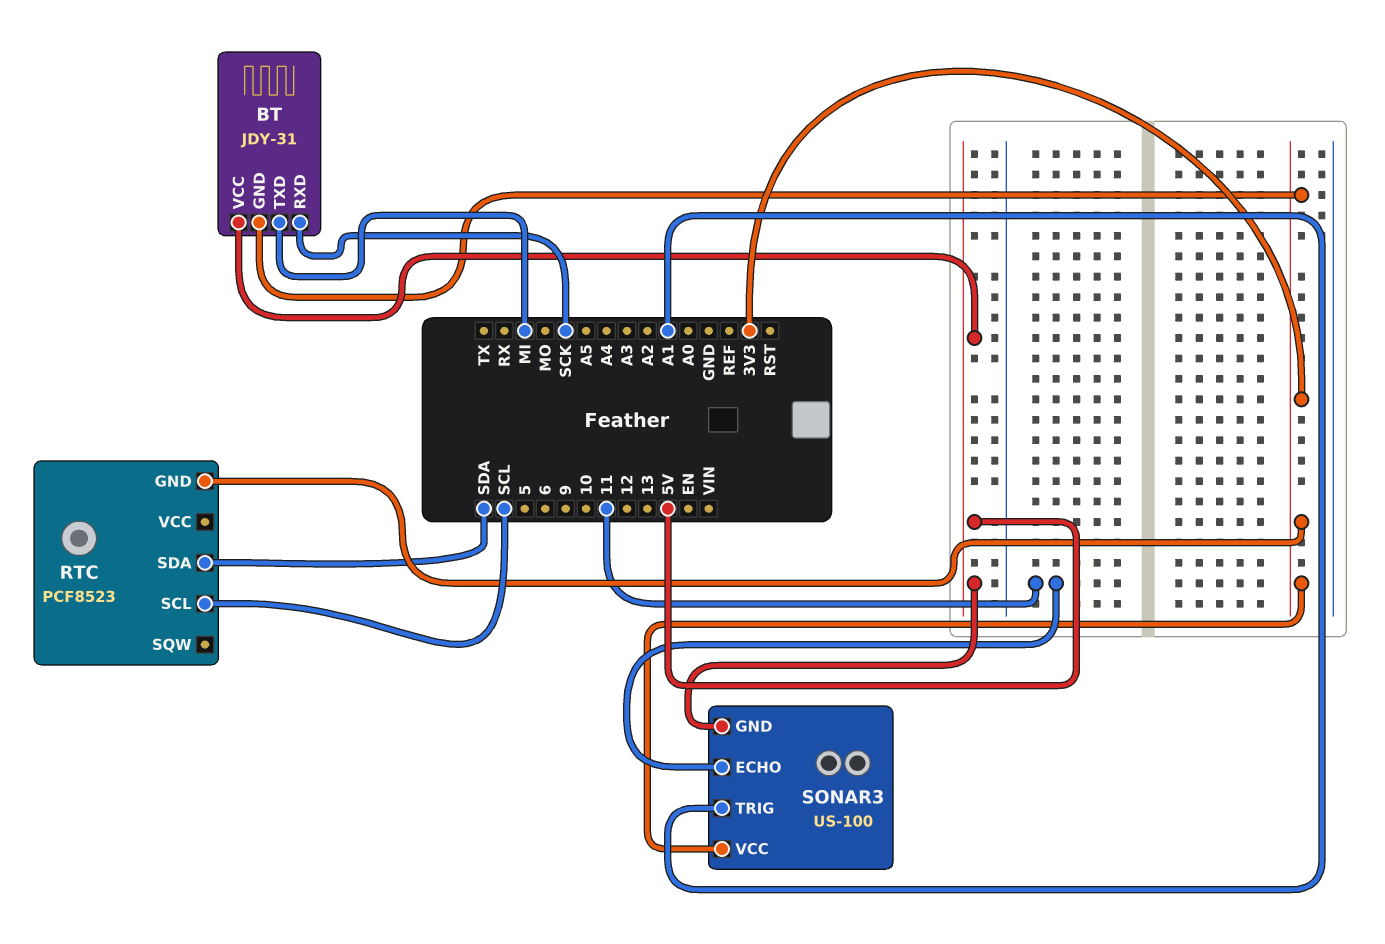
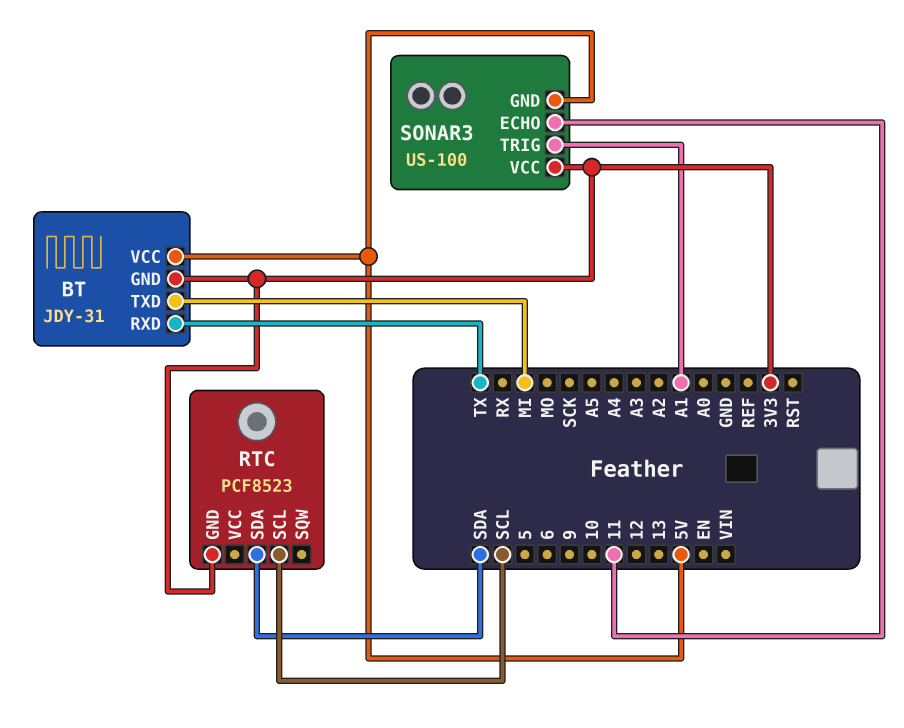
BT pin RXD: SCK -> TX

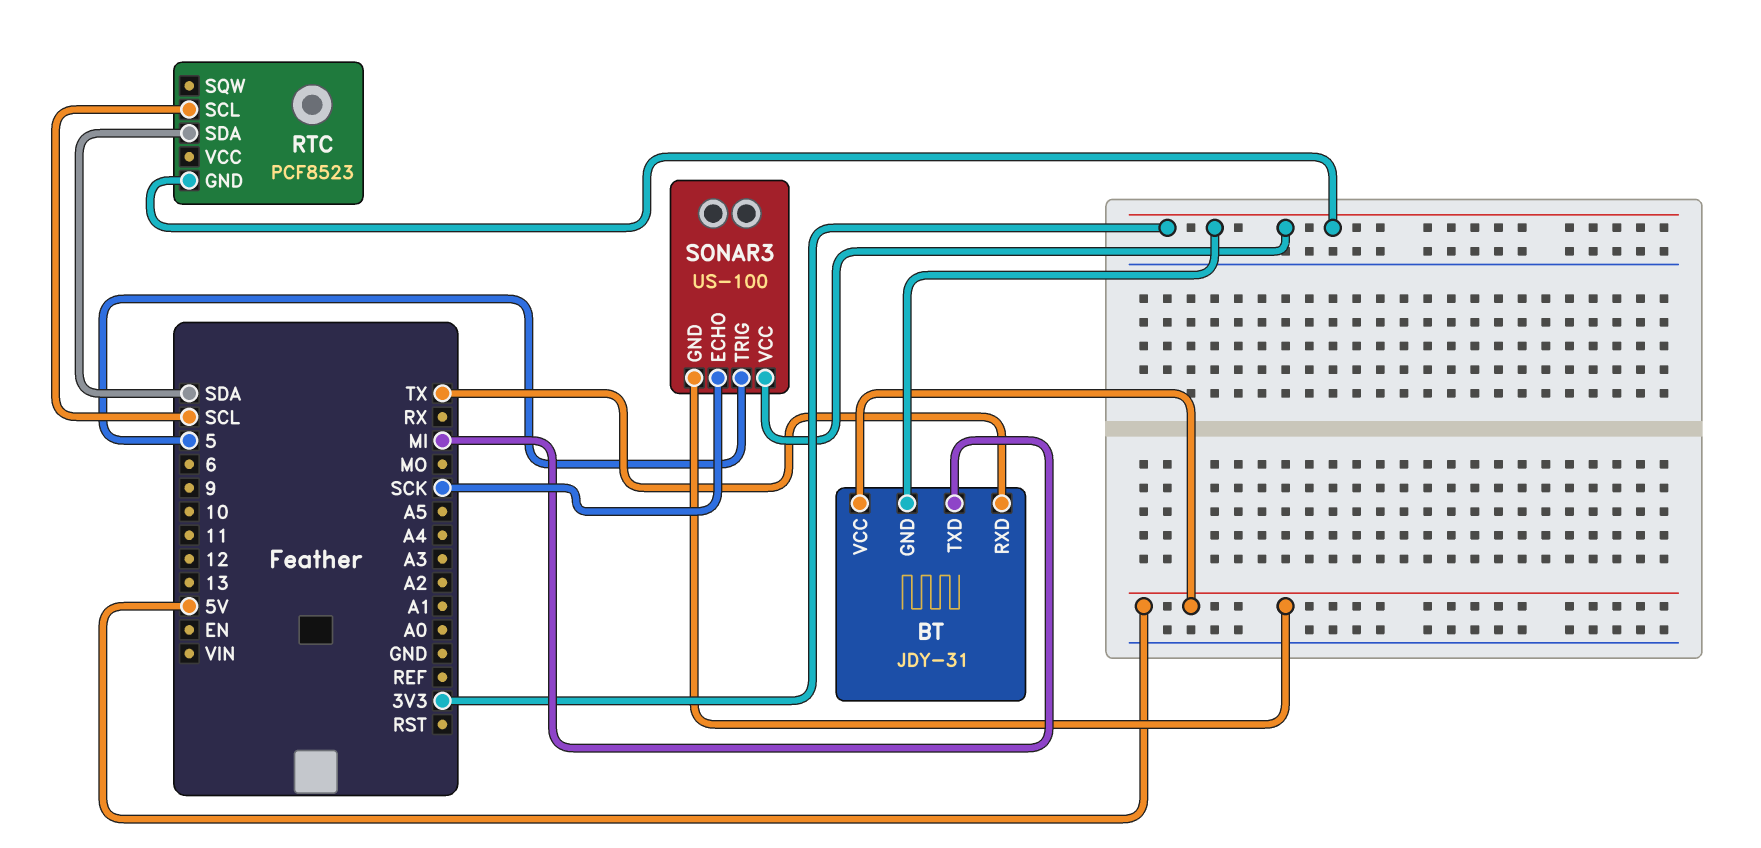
SONAR3 pin ECHO: 11 -> SCK
SONAR3 pin TRIG: A1 -> 5

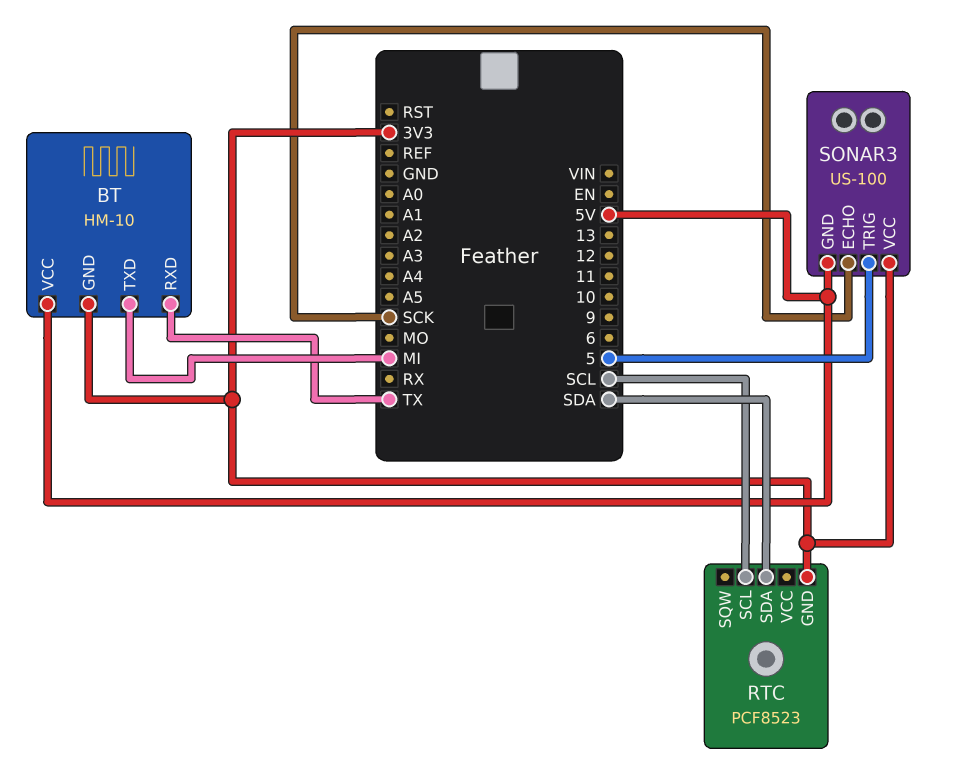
BT: JDY-31 -> HM-10

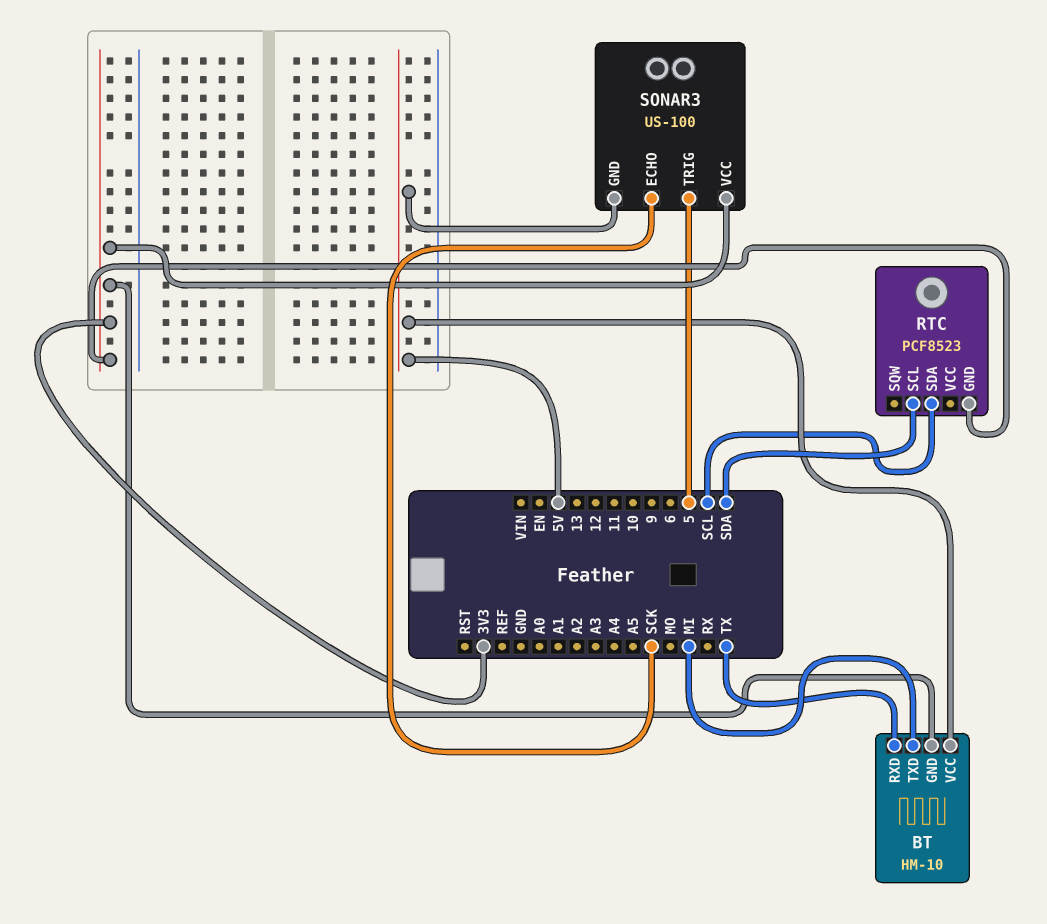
RTC pin SCL: SCL -> SDA
RTC pin SDA: SDA -> SCL

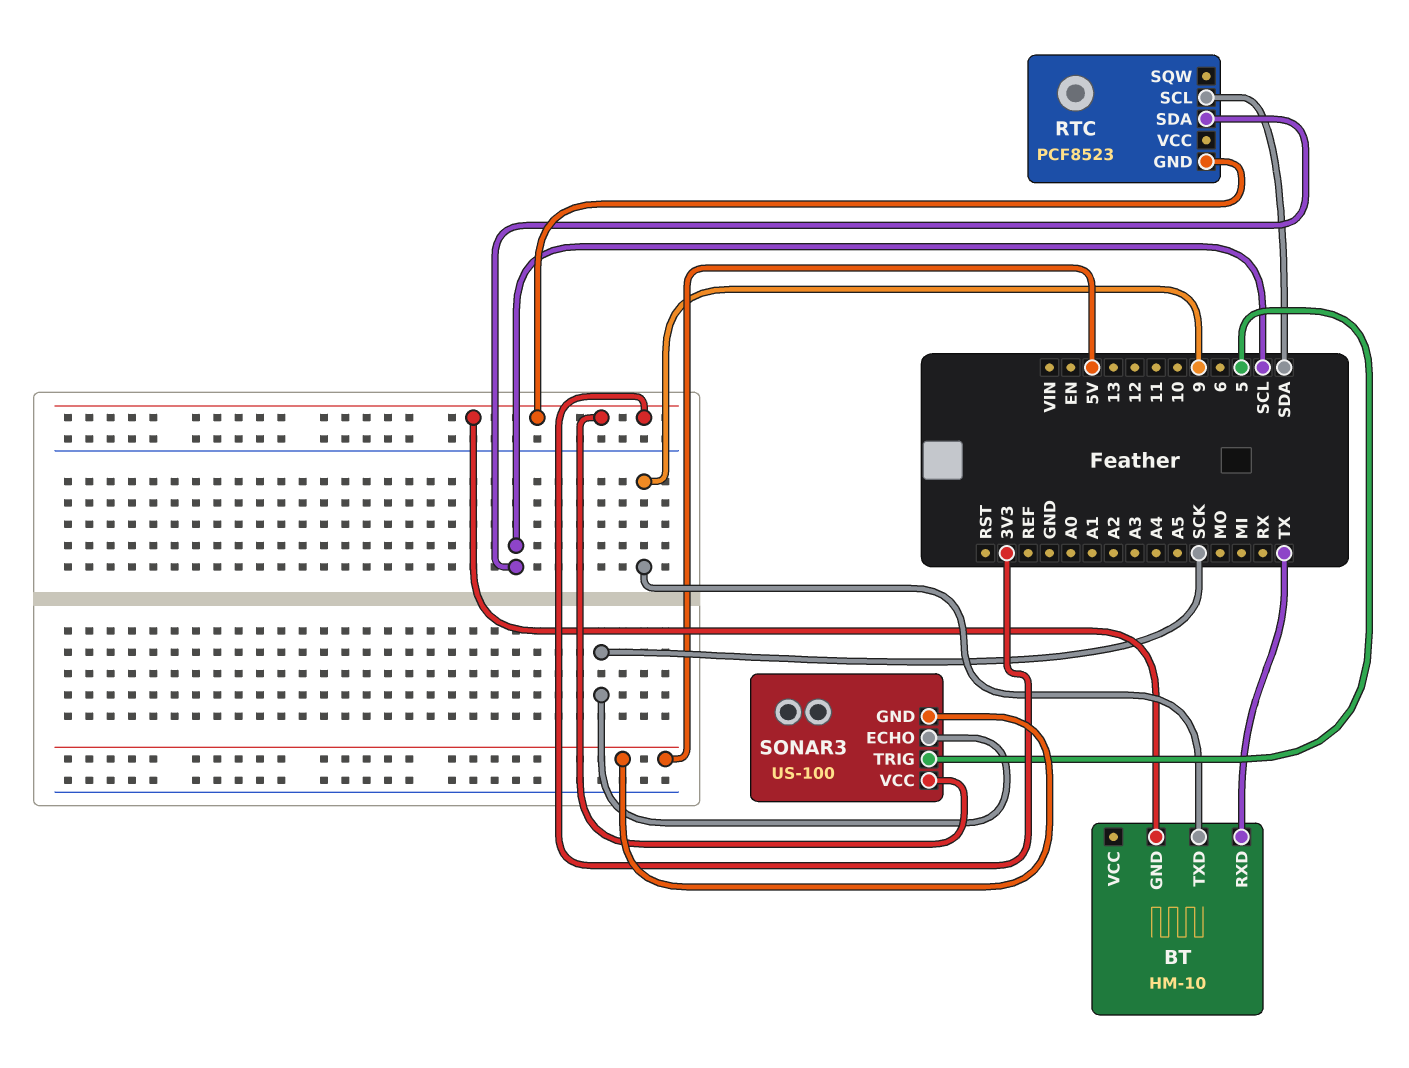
BT pin TXD: MI -> 9
BT pin VCC: 5V -> none

